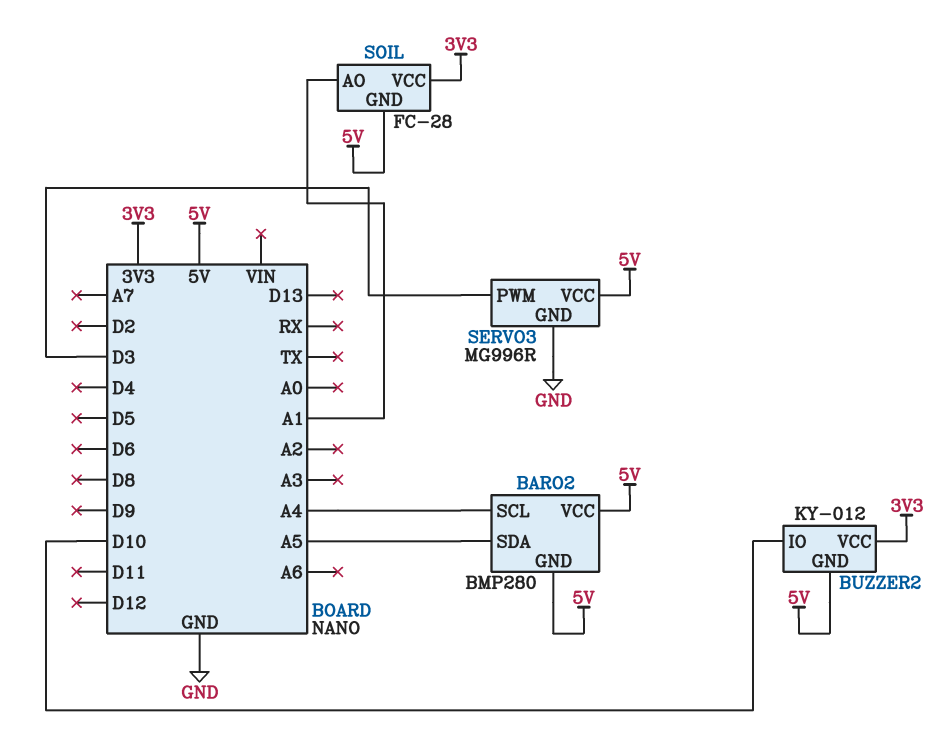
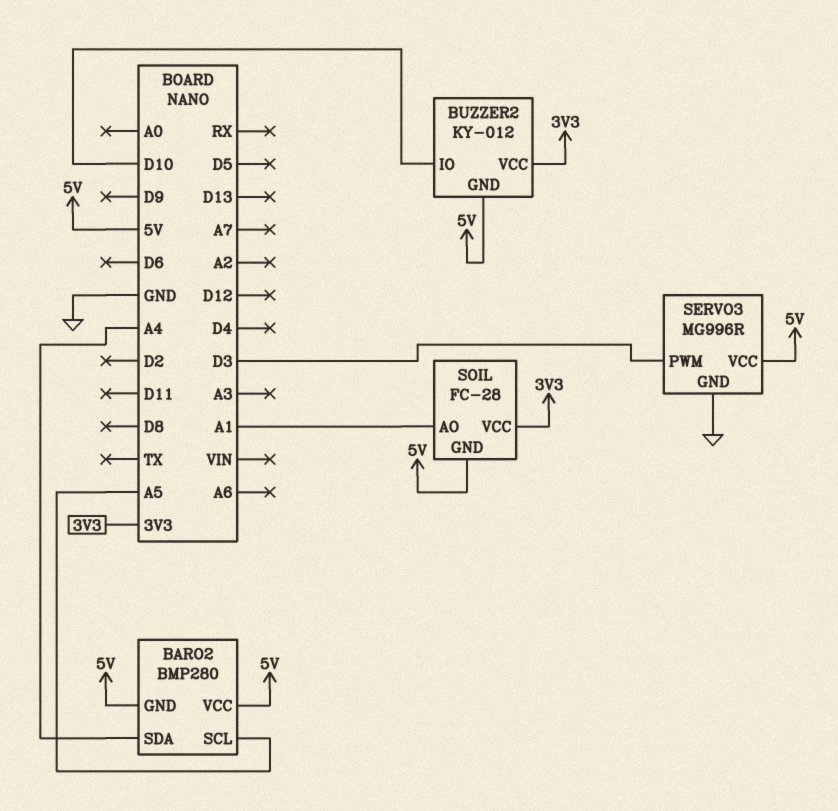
BARO2 pin SCL: A4 -> A5
BARO2 pin SDA: A5 -> A4

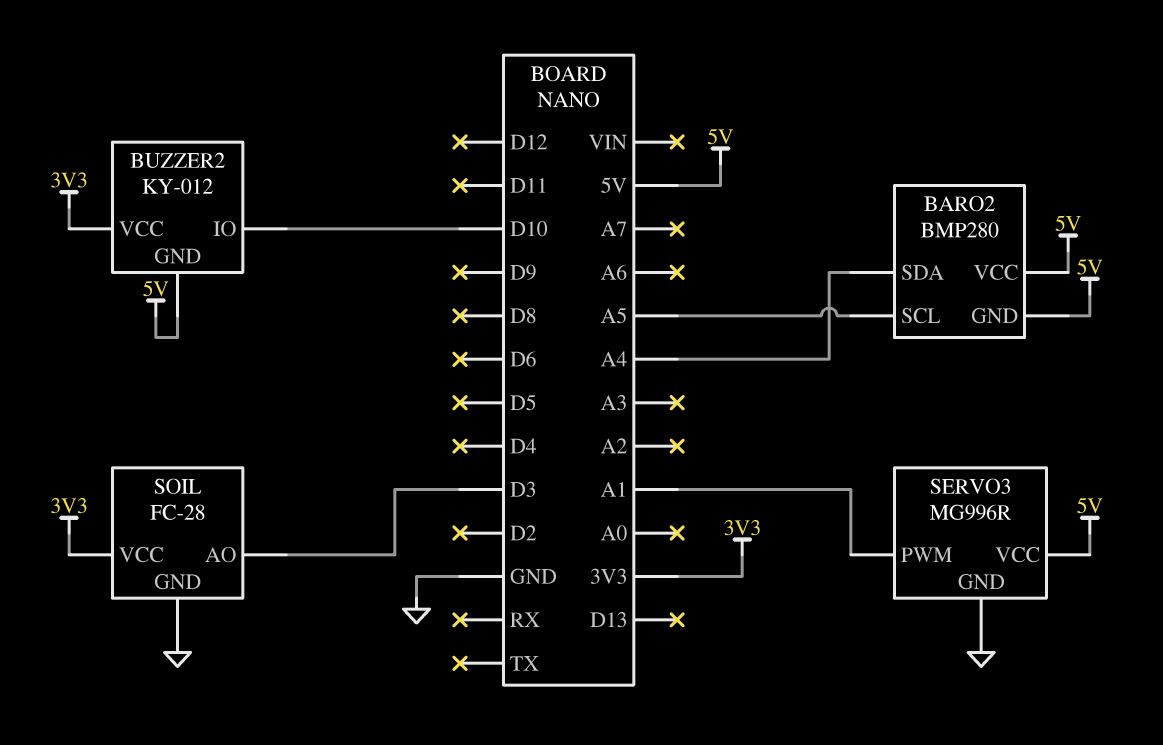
SERVO3 pin PWM: D3 -> A1
SOIL pin AO: A1 -> D3
SOIL pin GND: 5V -> GND

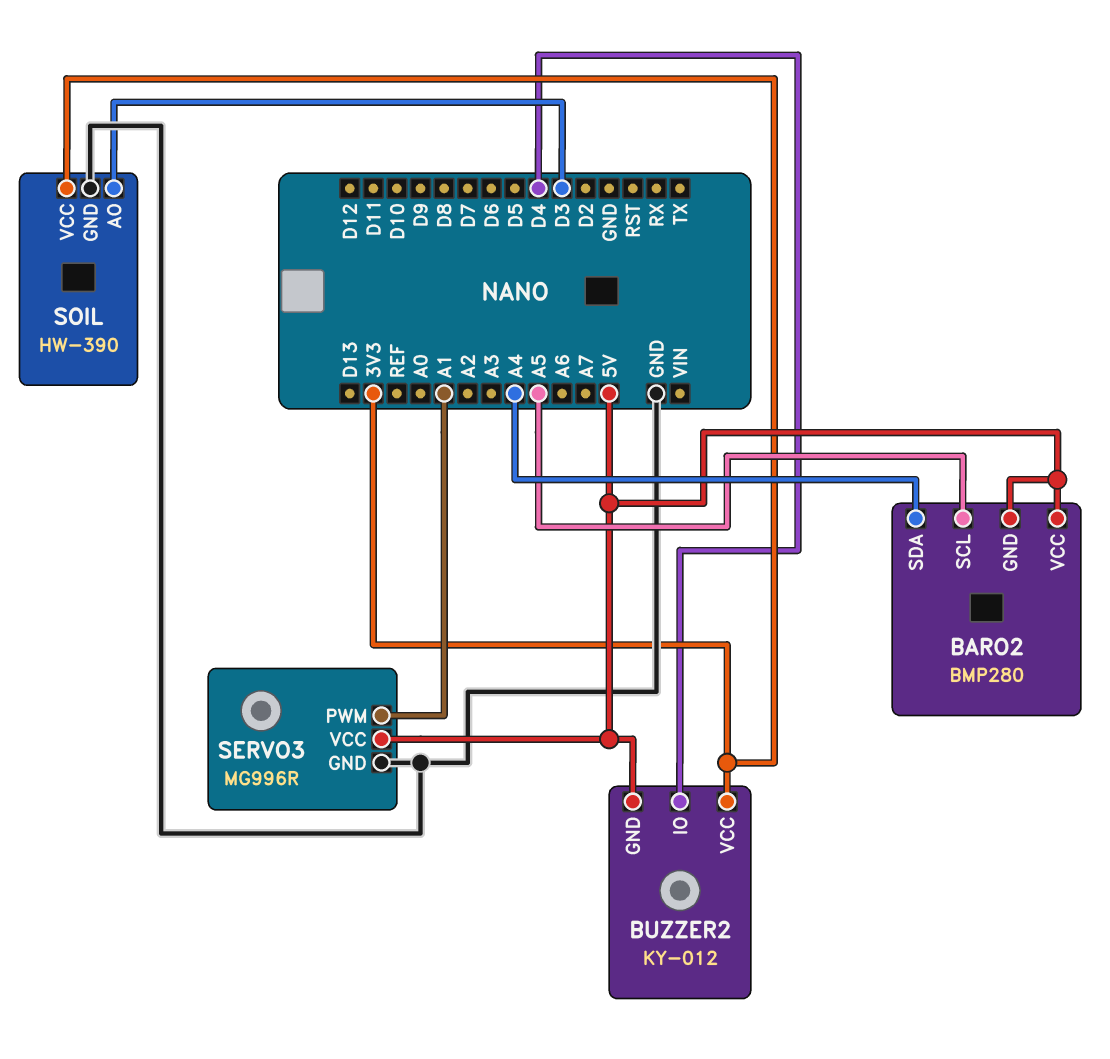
BUZZER2 pin IO: D10 -> D4
SOIL: FC-28 -> HW-390

